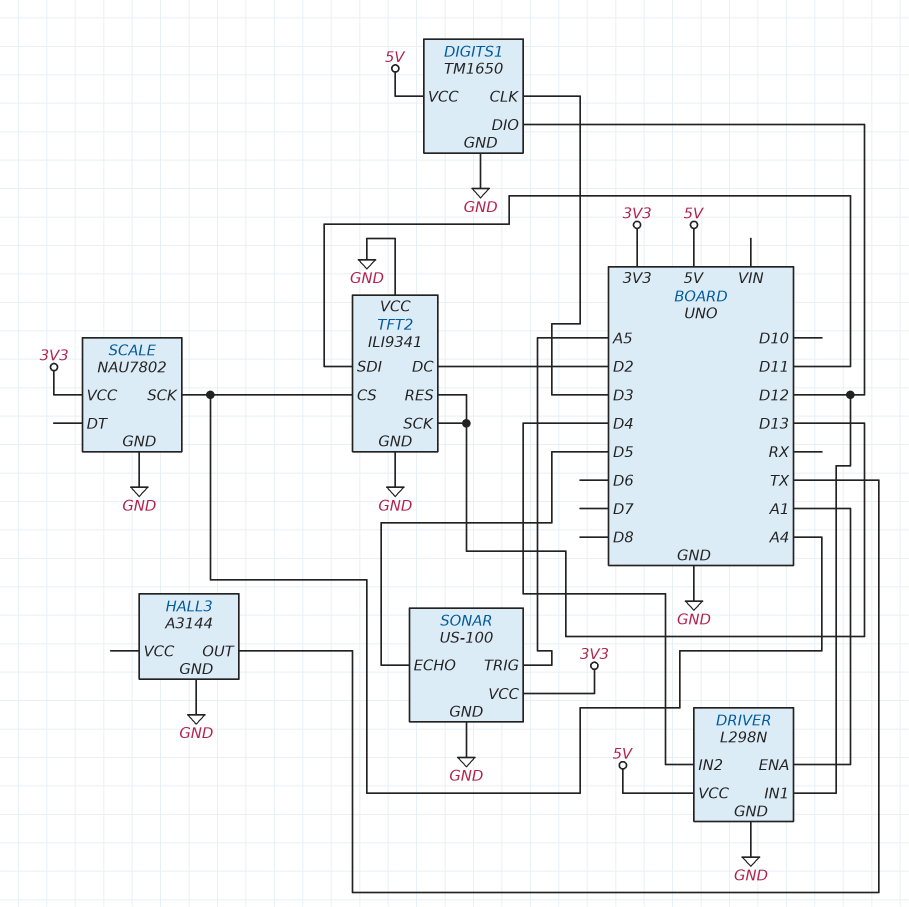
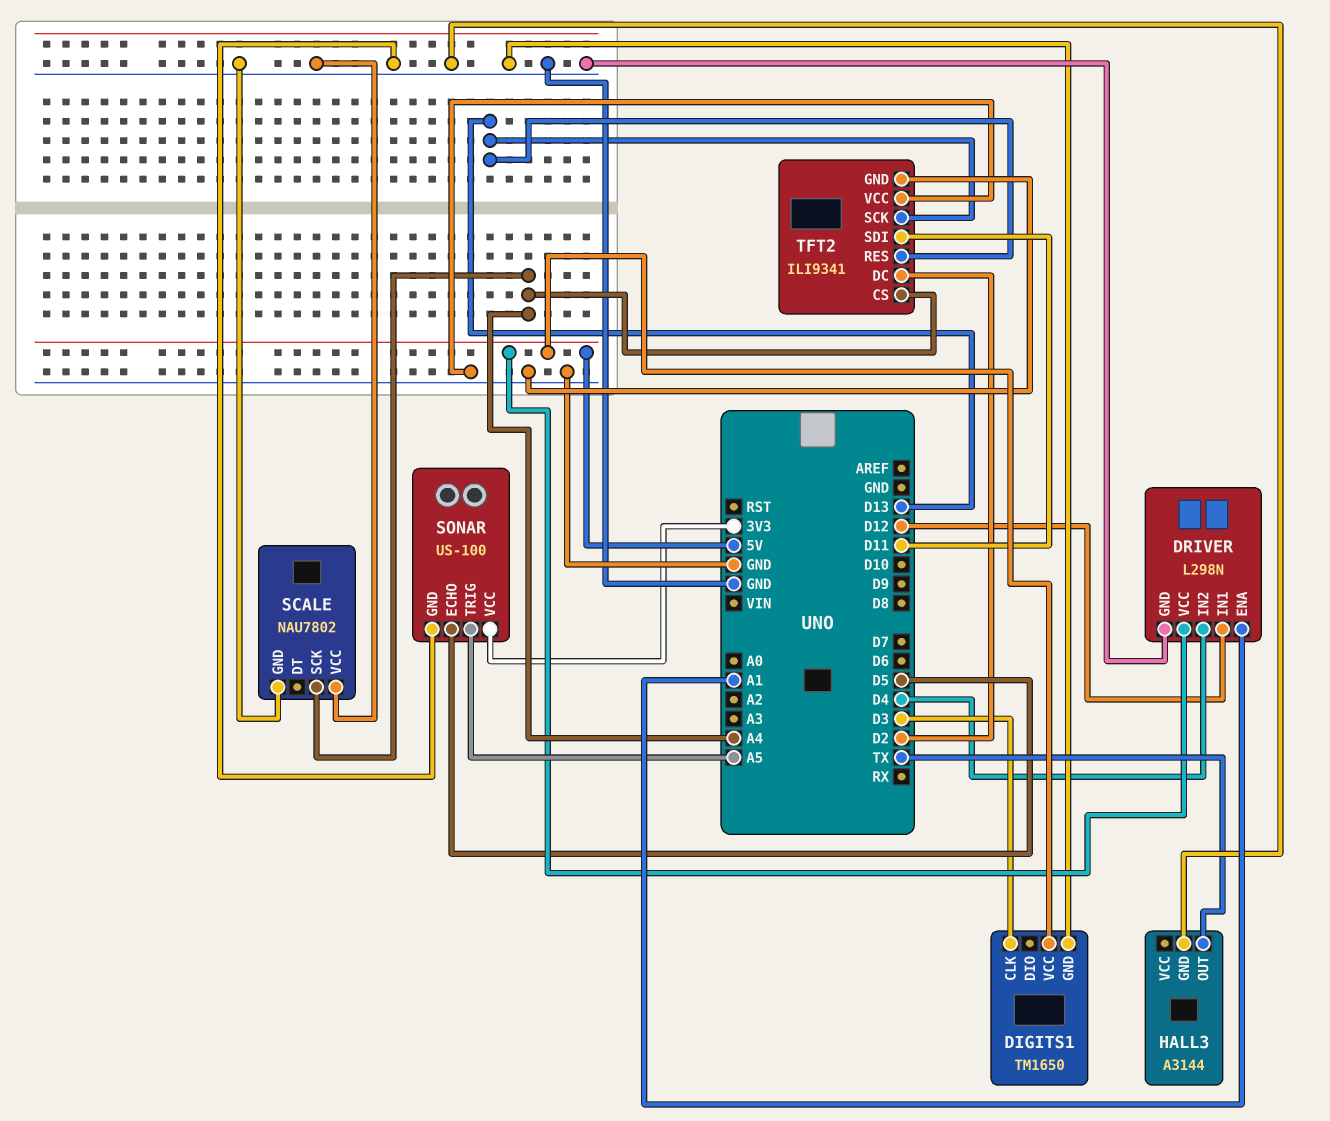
DIGITS1 pin DIO: D12 -> none
SCALE pin VCC: 3V3 -> GND

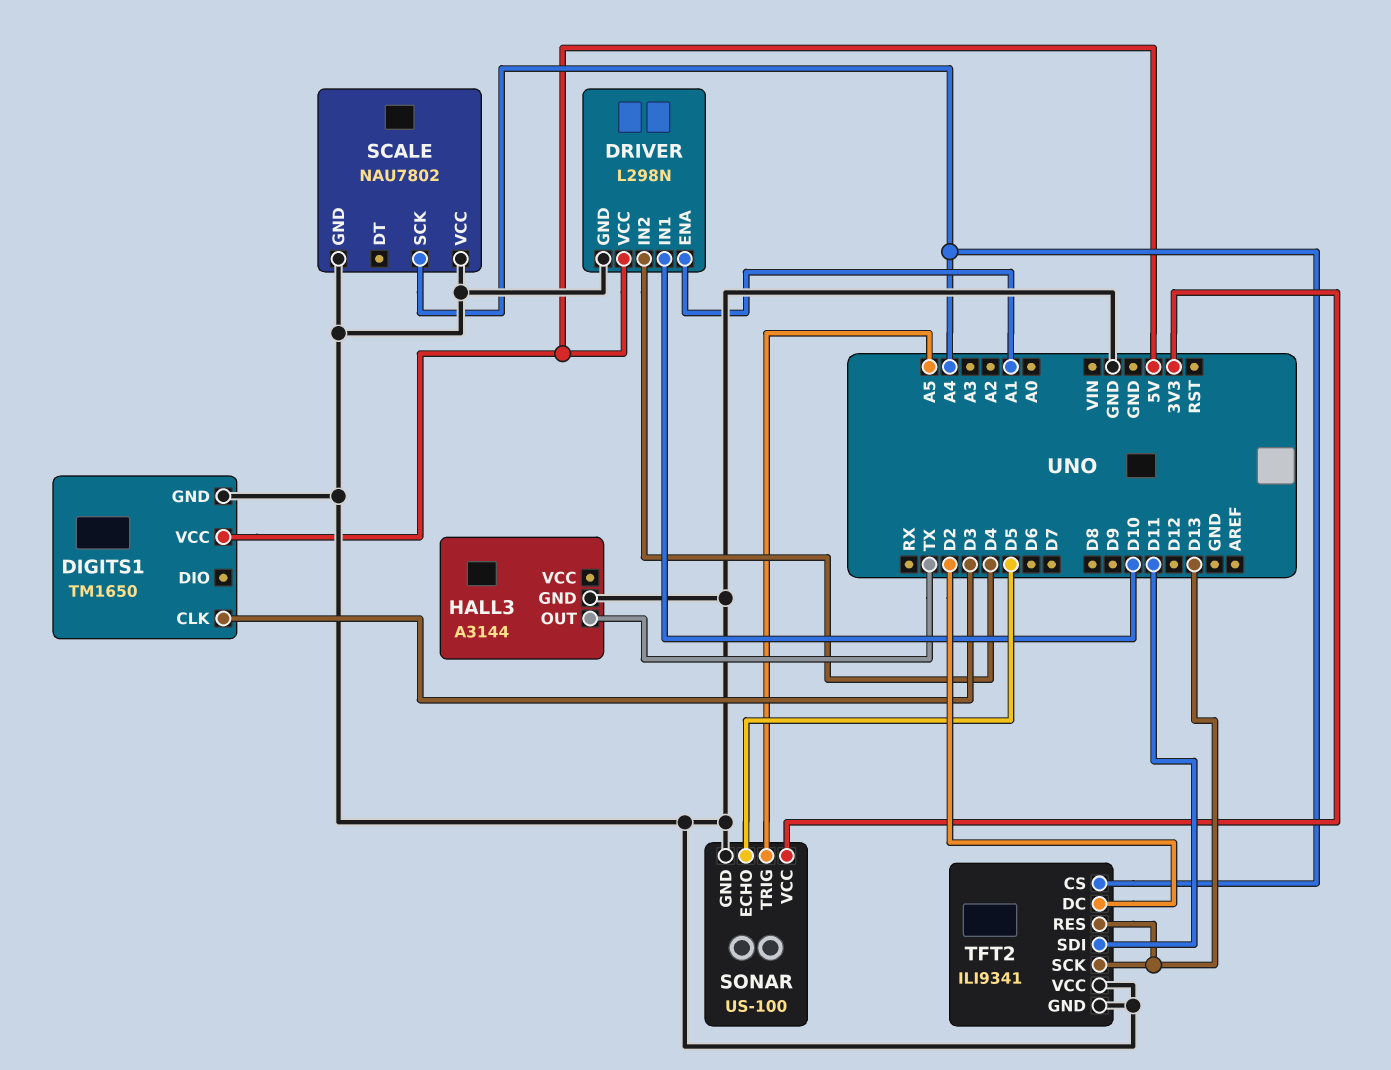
DRIVER pin IN1: D12 -> D10

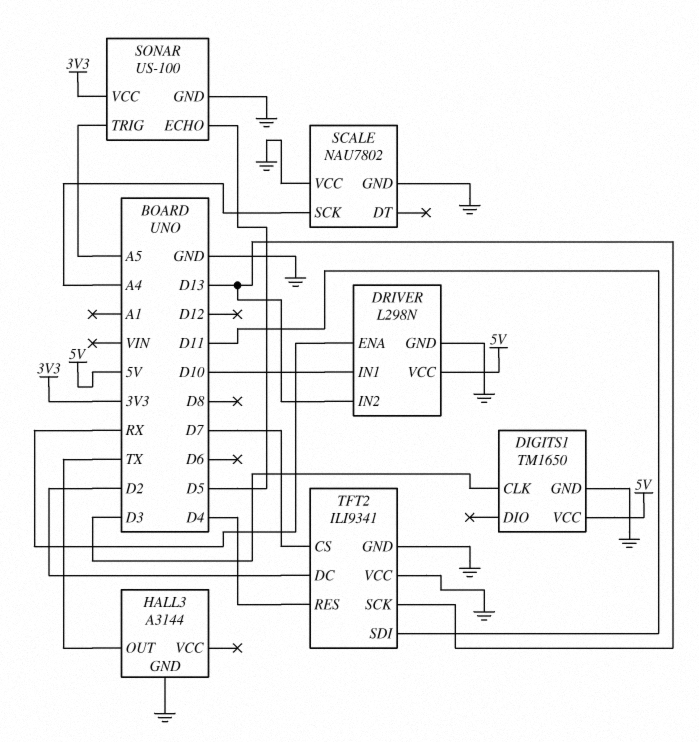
DRIVER pin ENA: A1 -> RX
DRIVER pin IN2: D4 -> D13
TFT2 pin CS: A4 -> D7
TFT2 pin RES: D13 -> D4

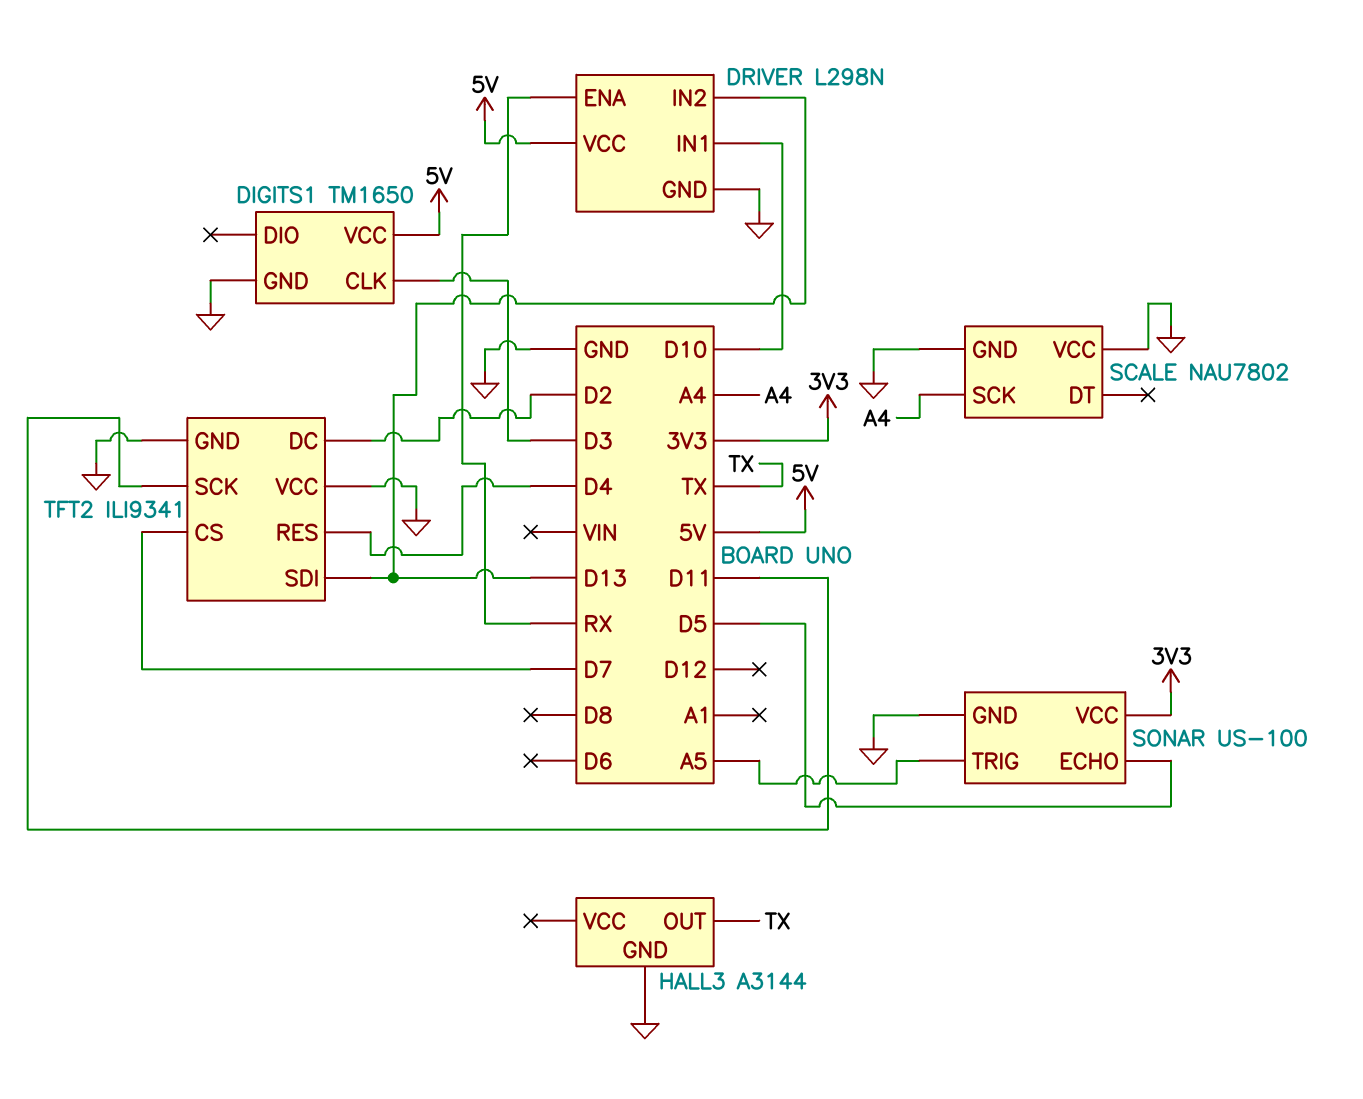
TFT2 pin SCK: D13 -> D11
TFT2 pin SDI: D11 -> D13

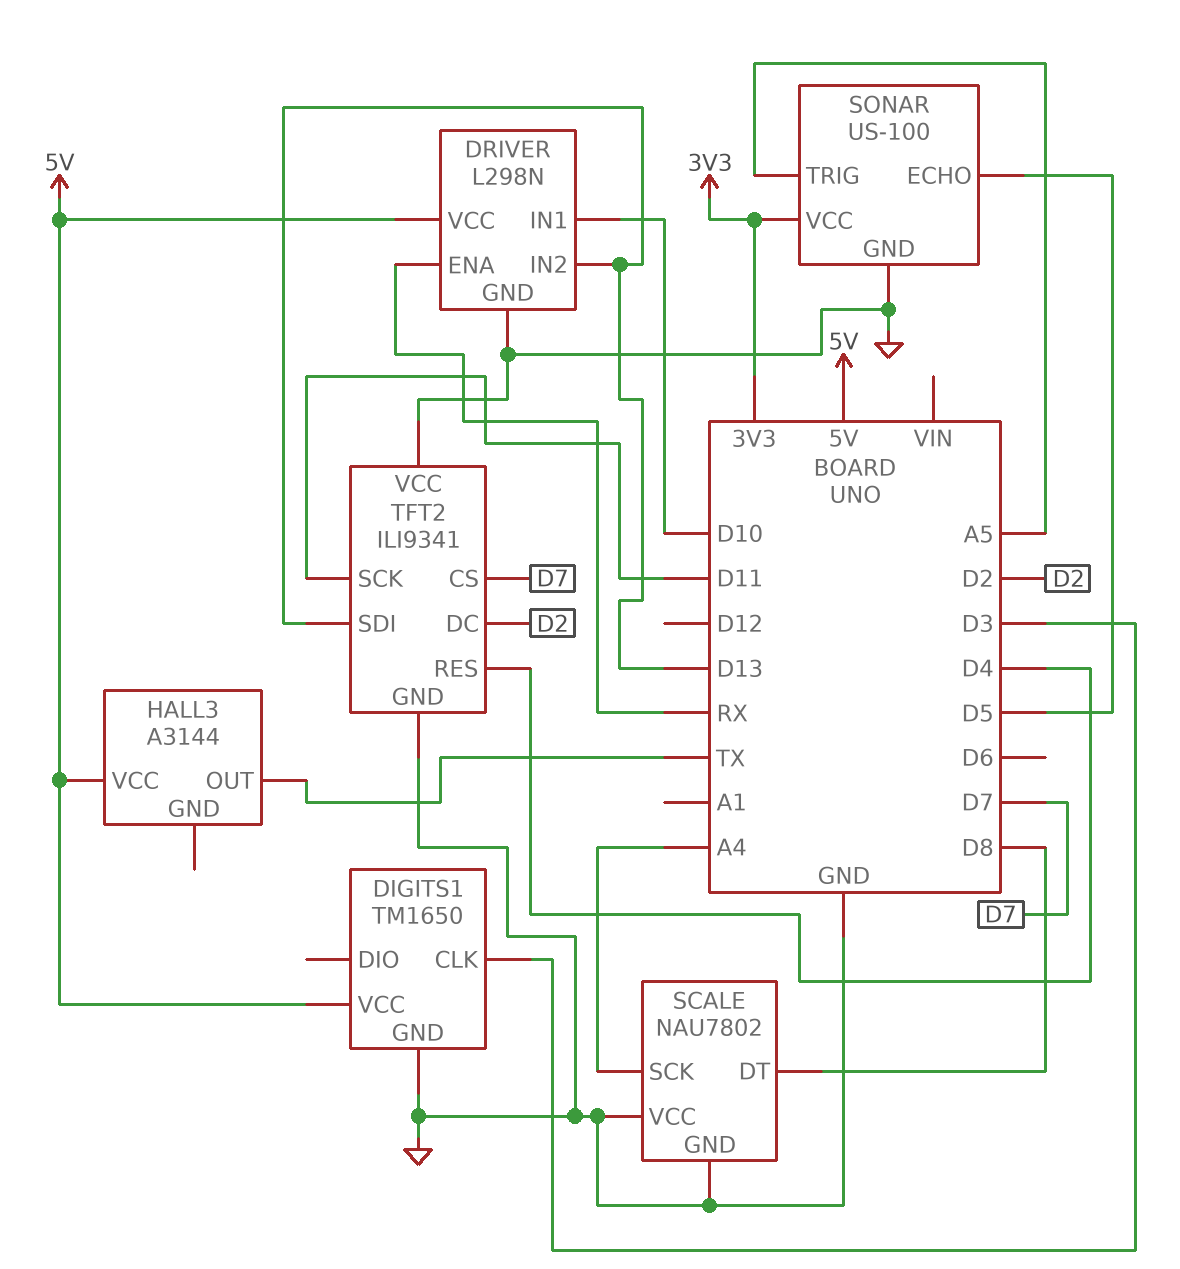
HALL3 pin GND: GND -> none
HALL3 pin VCC: none -> 5V
SCALE pin DT: none -> D8

